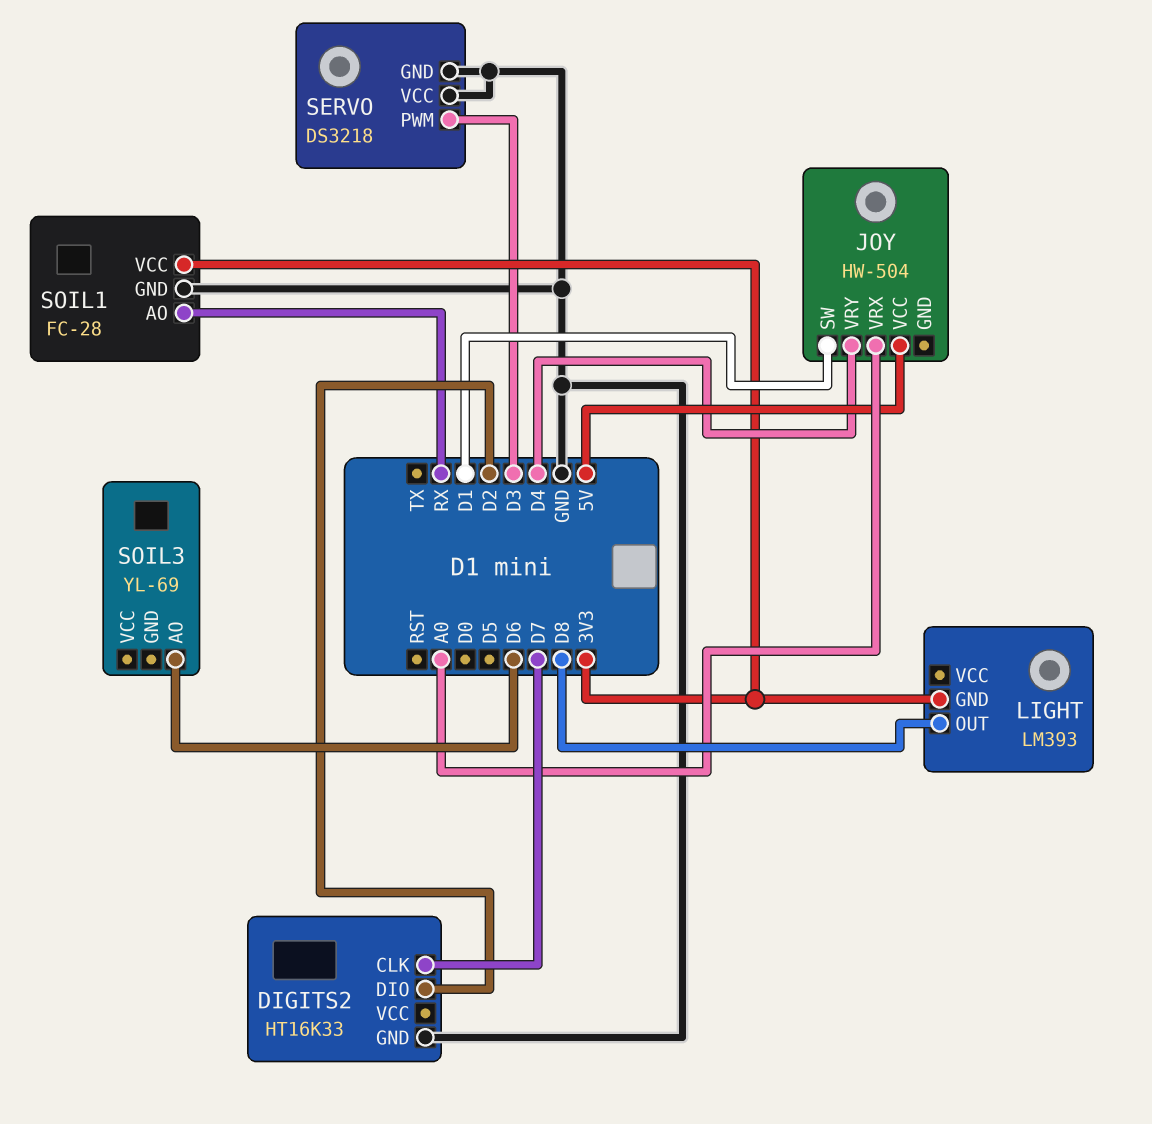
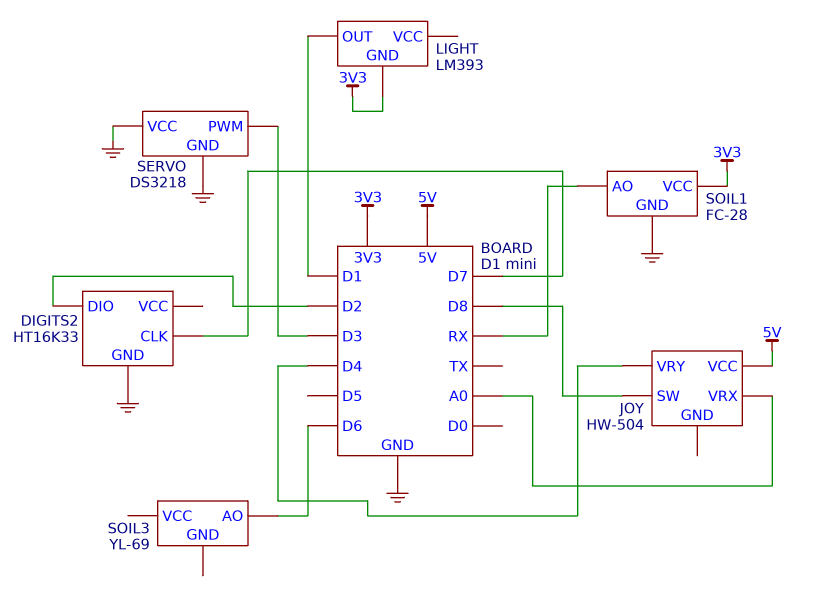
JOY pin SW: D1 -> D8
LIGHT pin OUT: D8 -> D1

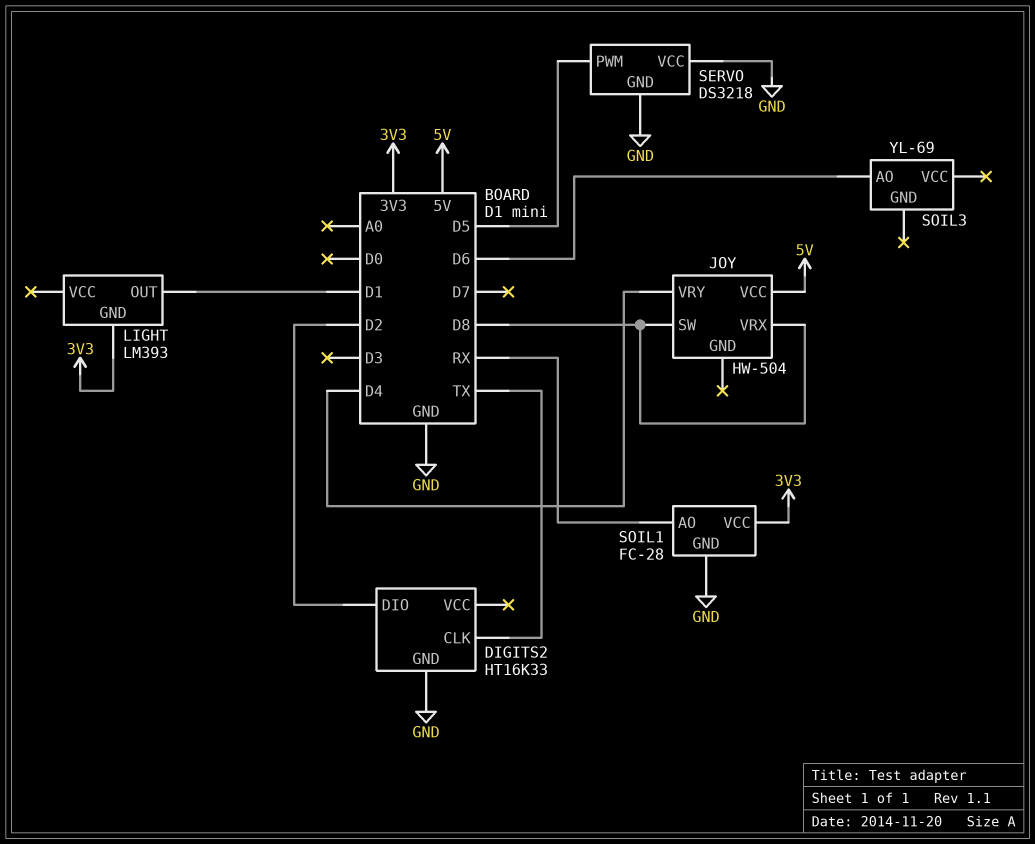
DIGITS2 pin CLK: D7 -> TX
JOY pin VRX: A0 -> D8
SERVO pin PWM: D3 -> D5

